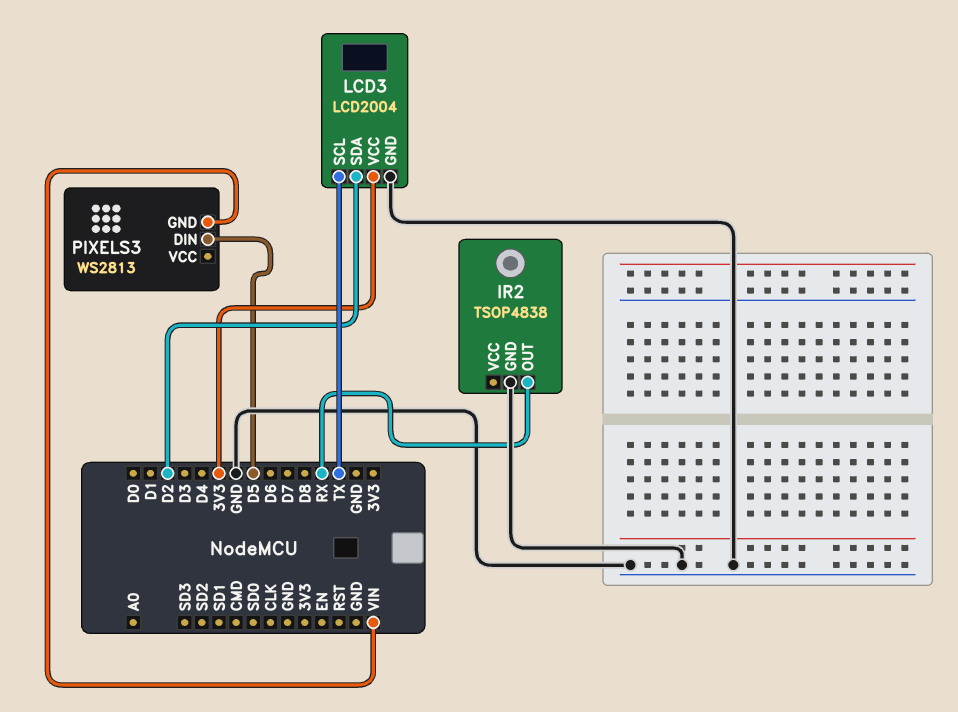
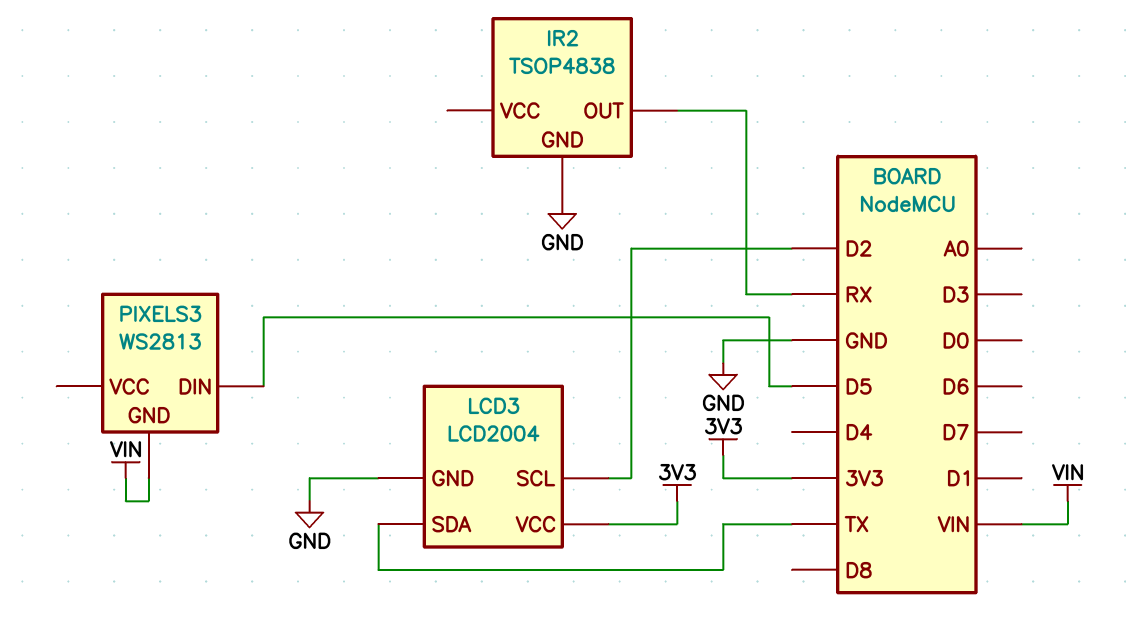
LCD3 pin SCL: TX -> D2
LCD3 pin SDA: D2 -> TX

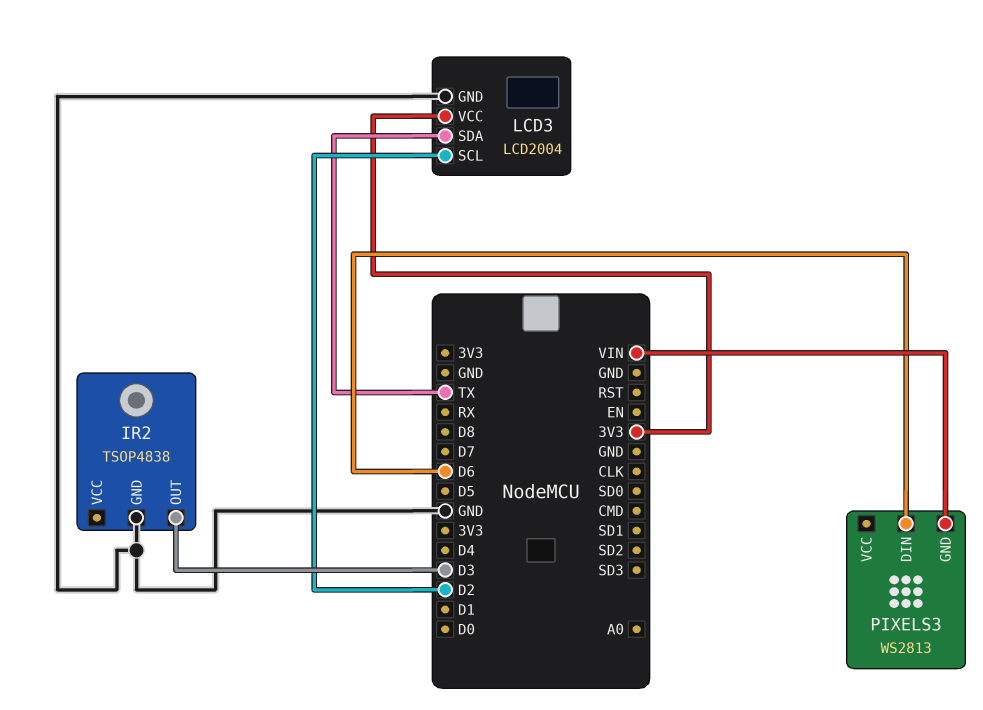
IR2 pin OUT: RX -> D3
PIXELS3 pin DIN: D5 -> D6

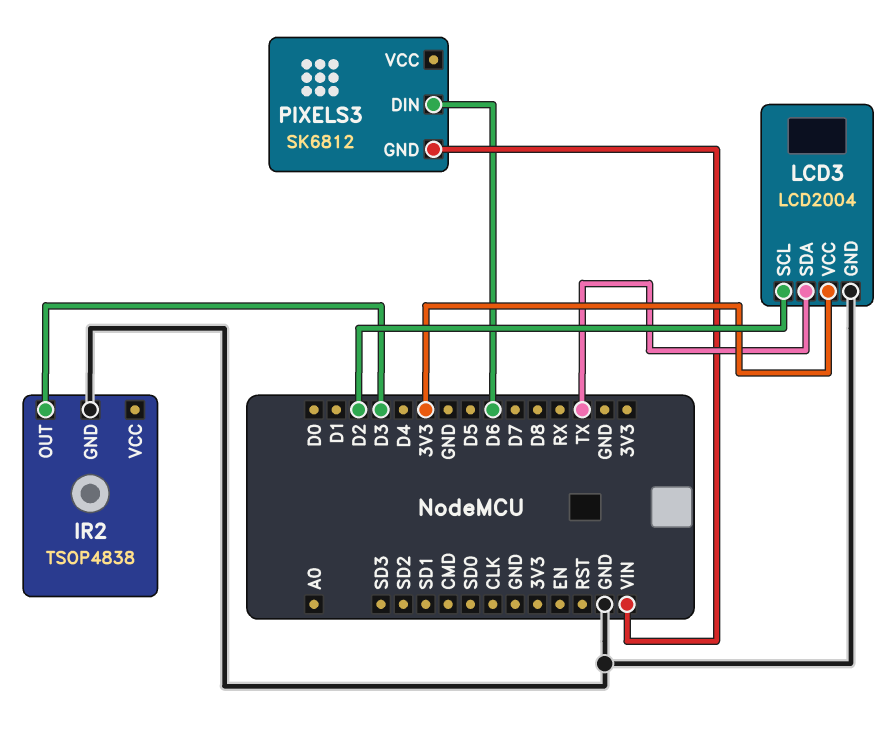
PIXELS3: WS2813 -> SK6812

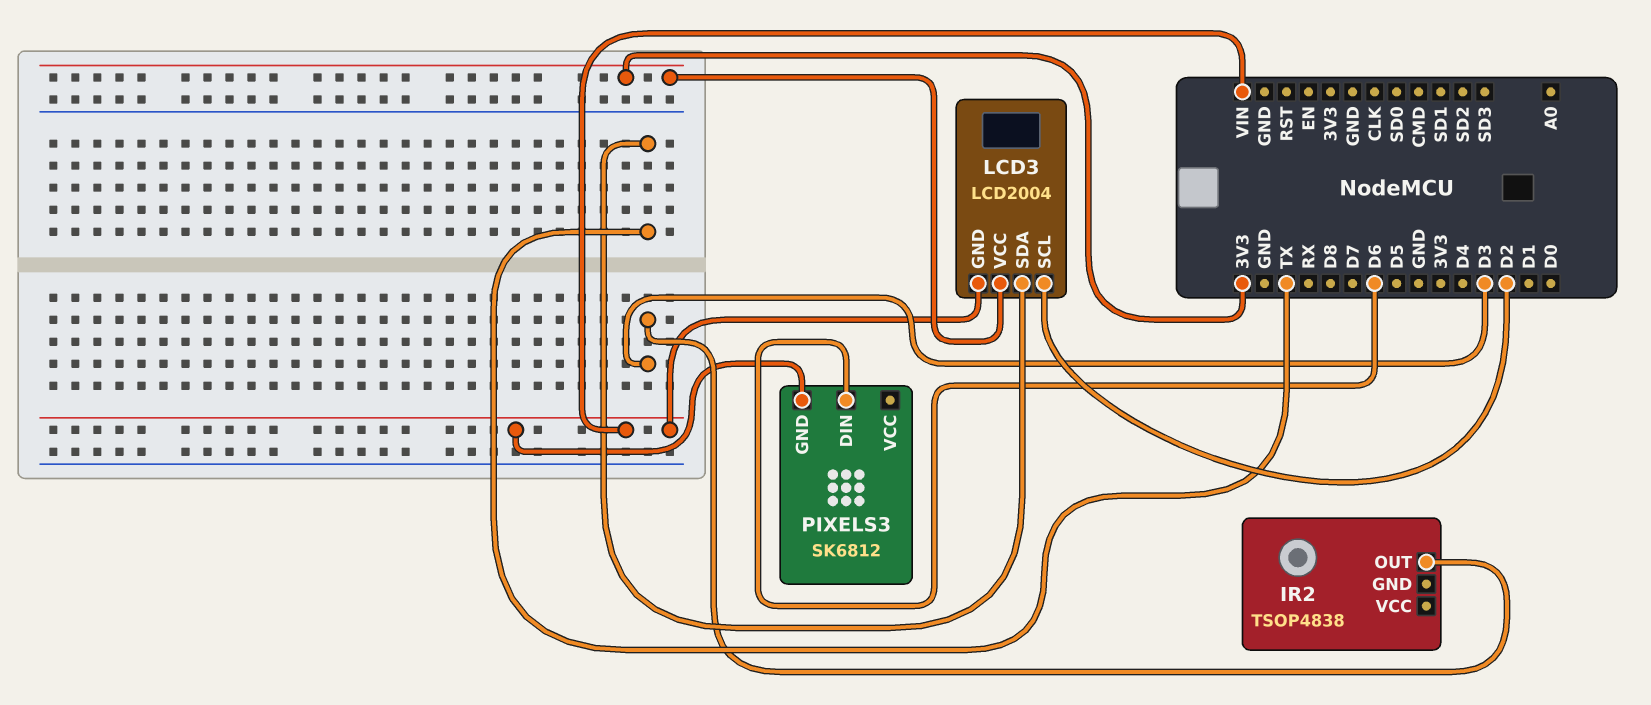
IR2 pin GND: GND -> none
LCD3 pin GND: GND -> VIN

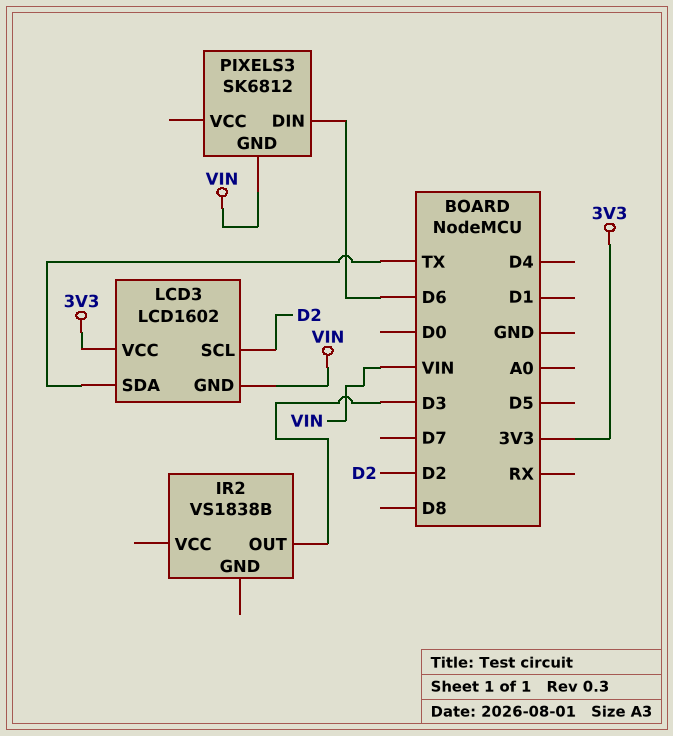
IR2: TSOP4838 -> VS1838B
LCD3: LCD2004 -> LCD1602

